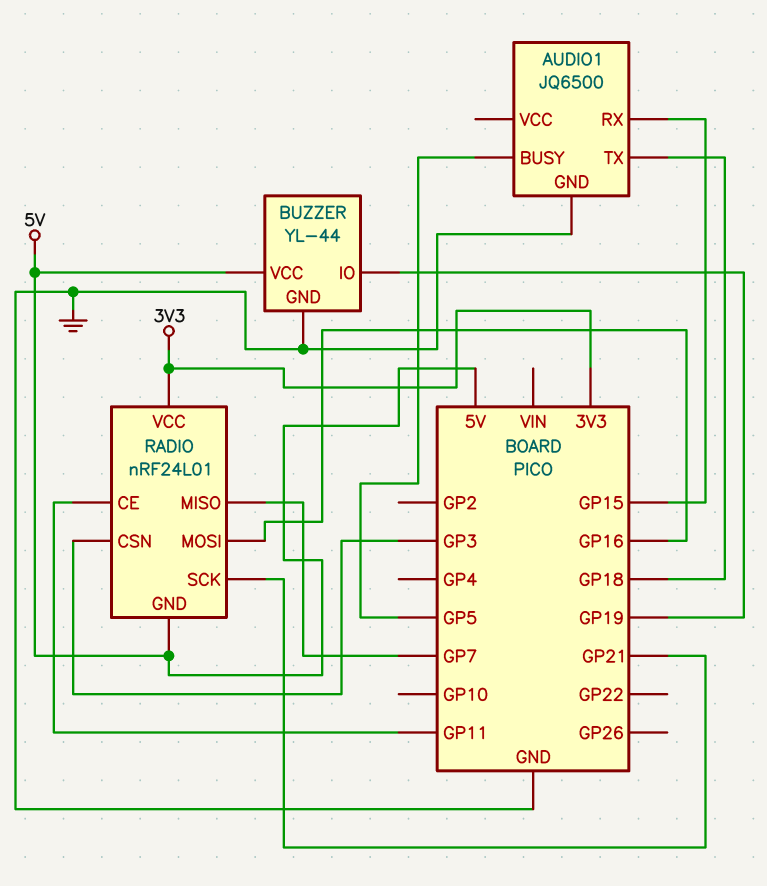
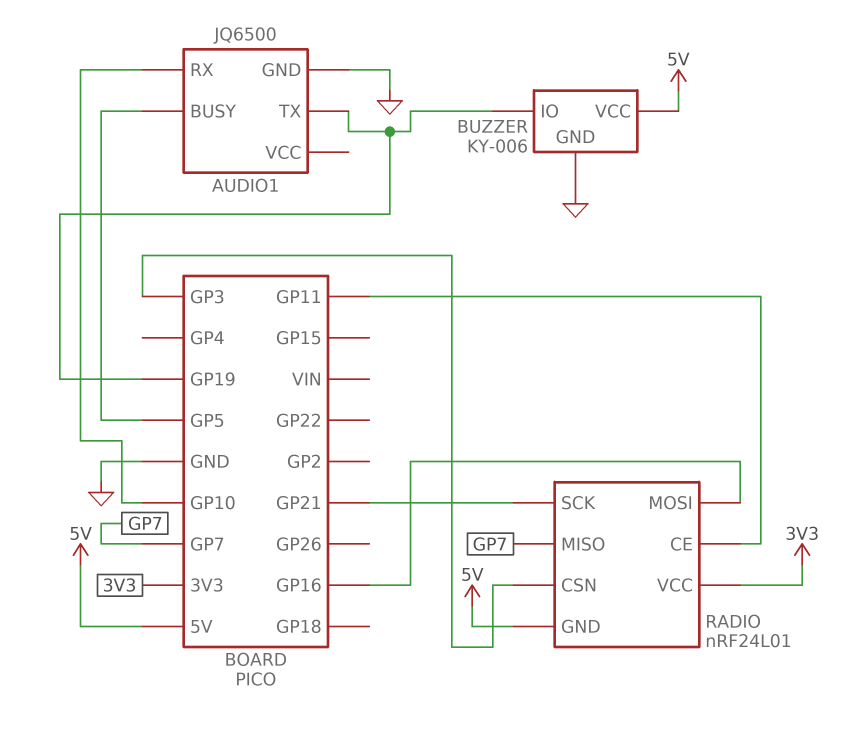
AUDIO1 pin RX: GP15 -> GP10
AUDIO1 pin TX: GP18 -> GP19
BUZZER: YL-44 -> KY-006

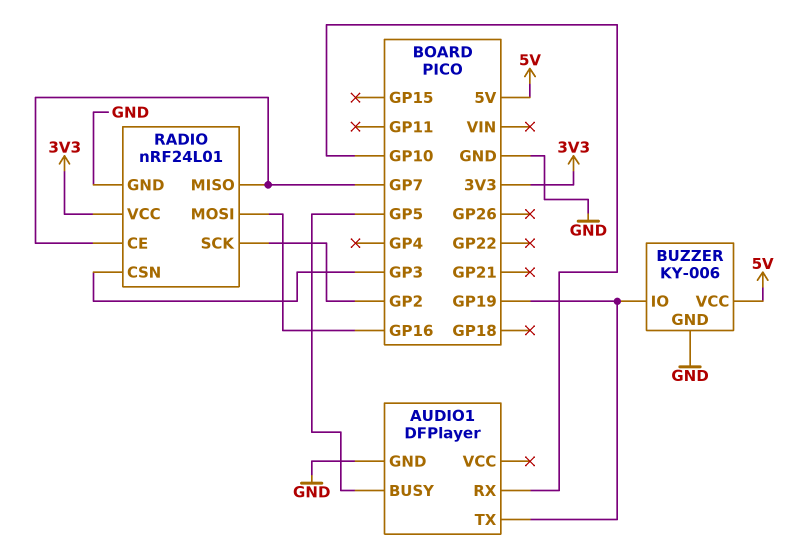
AUDIO1: JQ6500 -> DFPlayer
RADIO pin CE: GP11 -> GP7
RADIO pin GND: 5V -> GND
RADIO pin SCK: GP21 -> GP2

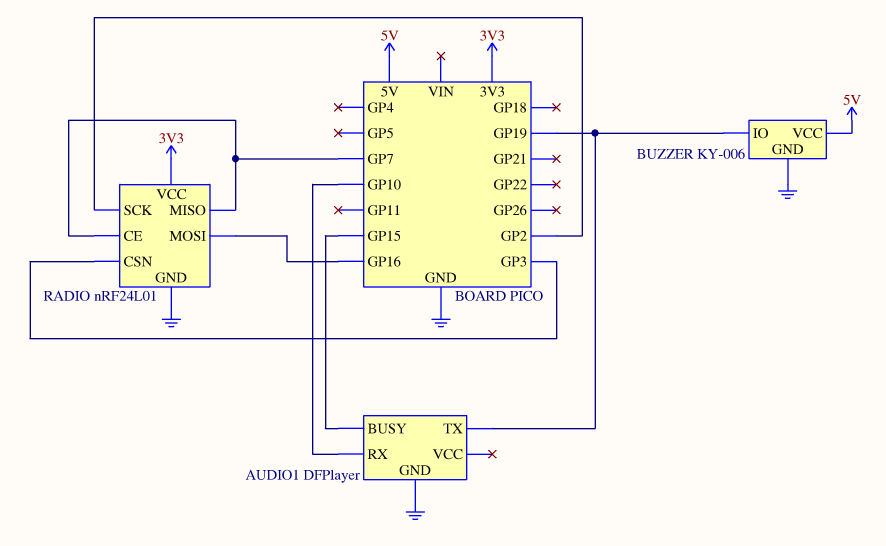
AUDIO1 pin BUSY: GP5 -> GP15

